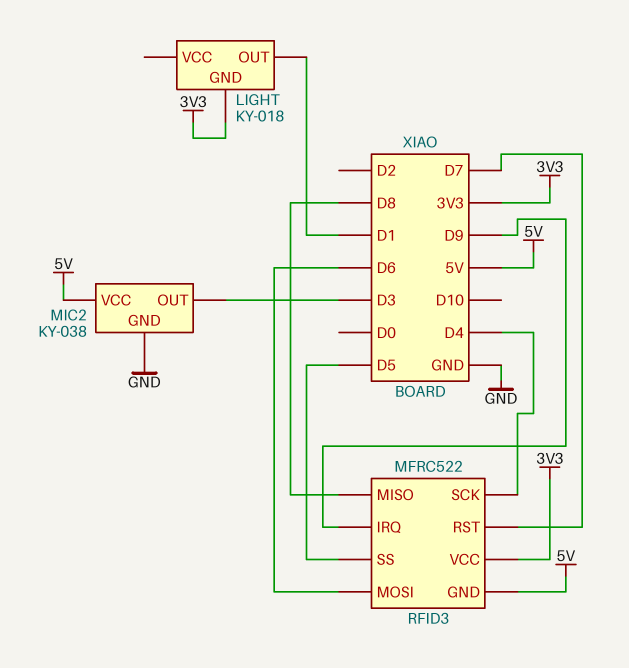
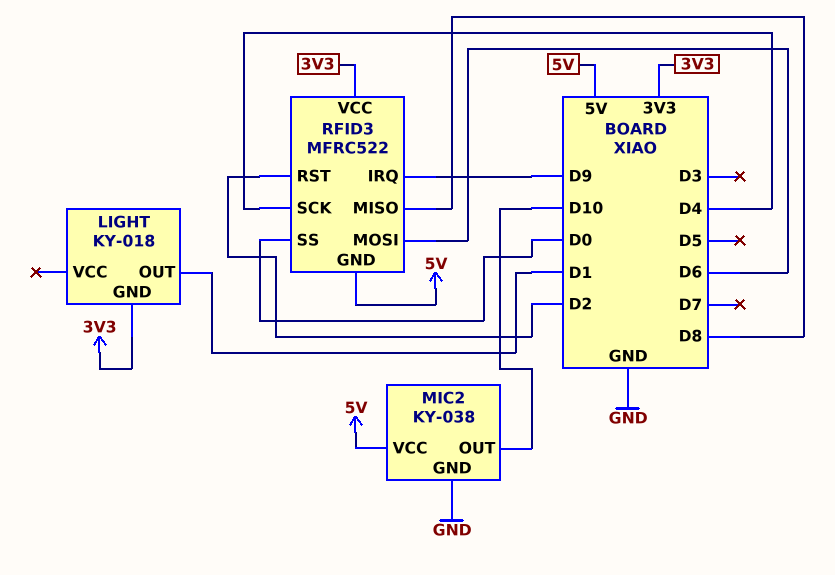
MIC2 pin OUT: D3 -> D10
RFID3 pin RST: D7 -> D2
RFID3 pin SS: D5 -> D0

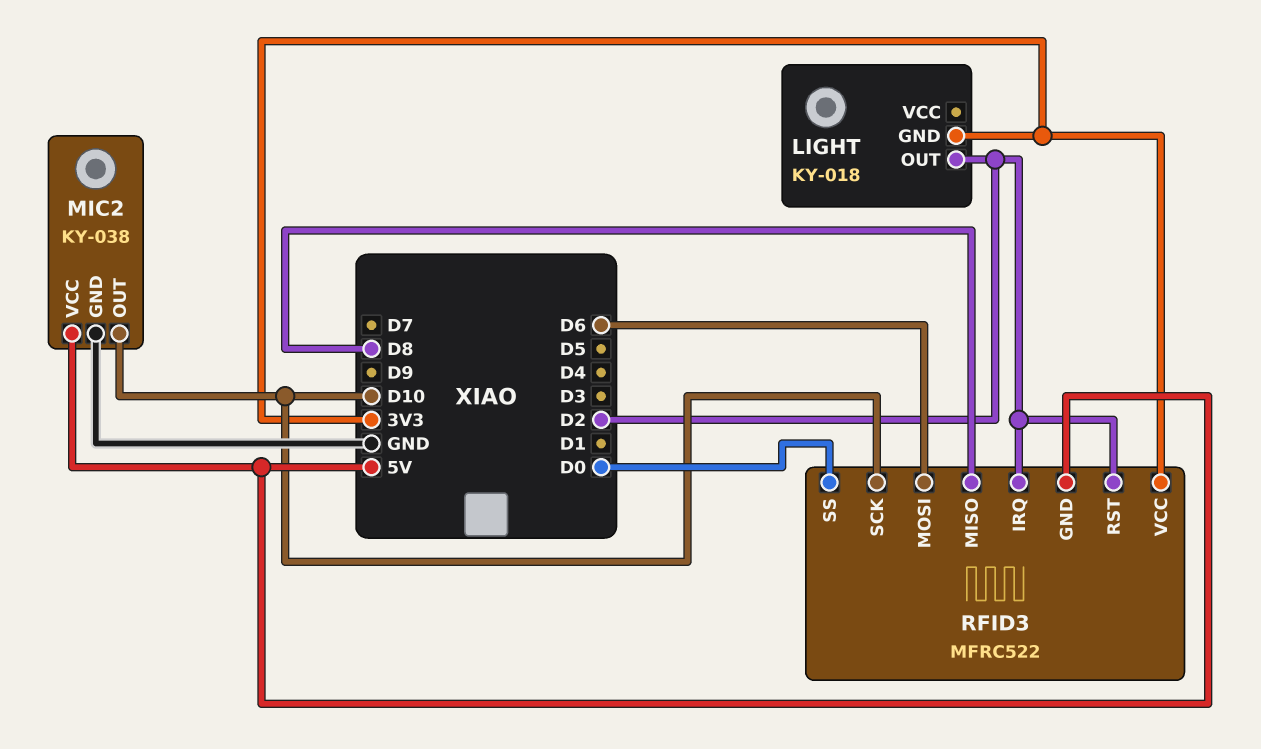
LIGHT pin OUT: D1 -> D2
RFID3 pin IRQ: D9 -> D2
RFID3 pin SCK: D4 -> D10

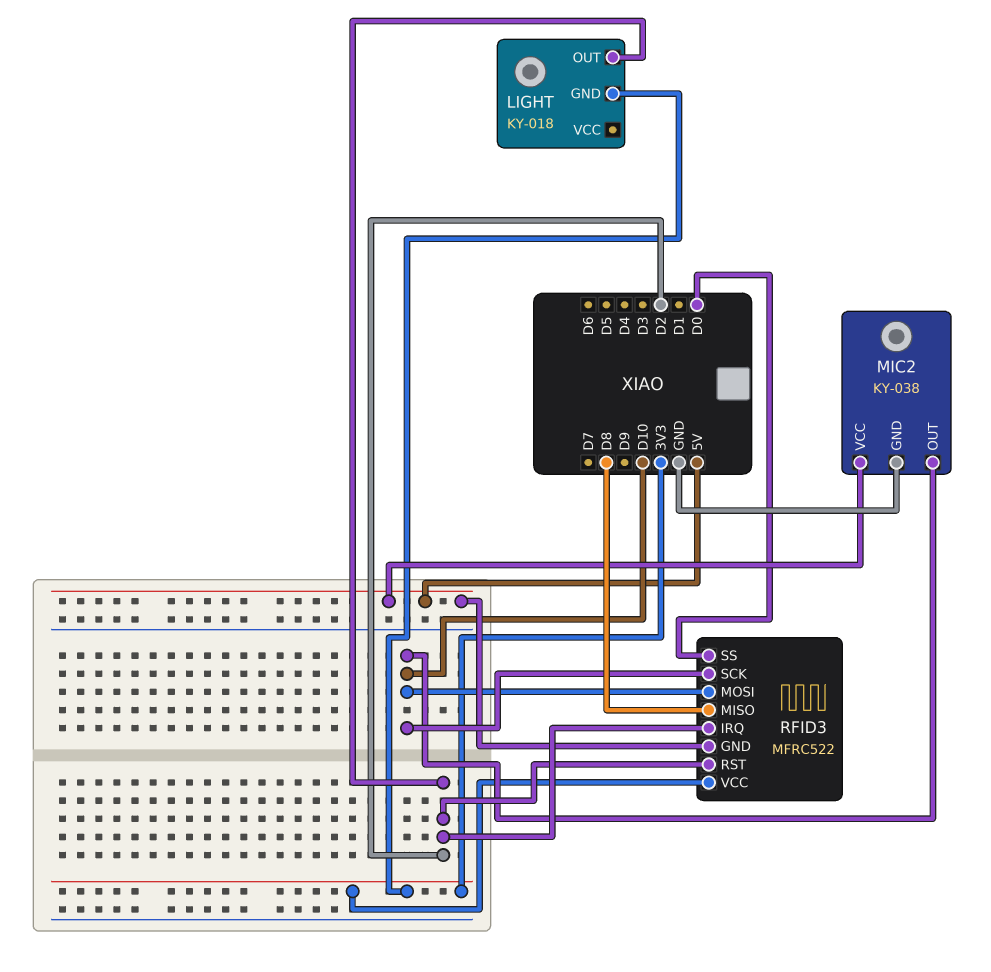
RFID3 pin MOSI: D6 -> D10

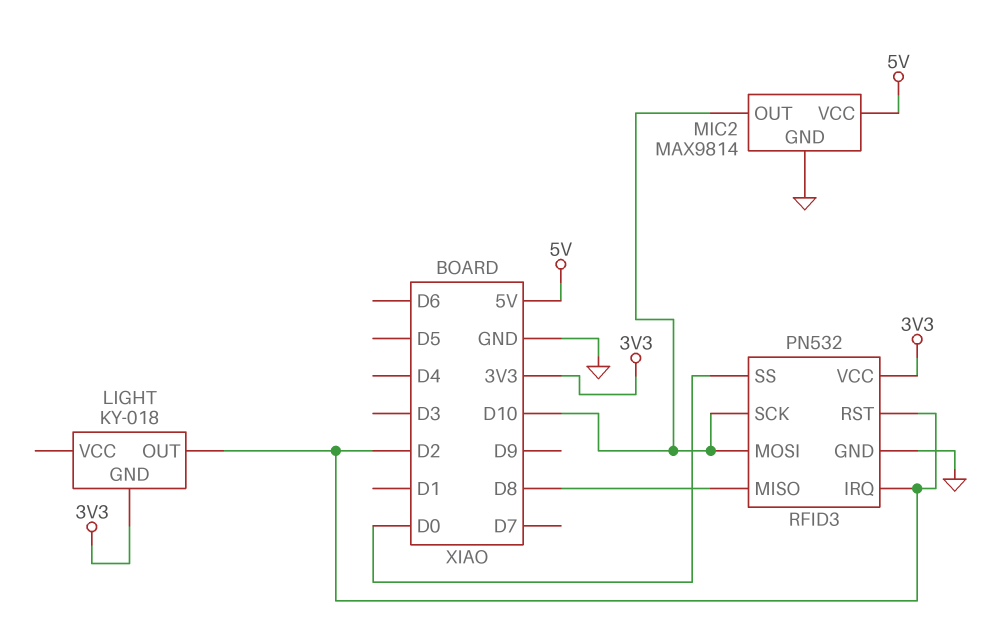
MIC2: KY-038 -> MAX9814
RFID3: MFRC522 -> PN532
RFID3 pin GND: 5V -> GND

